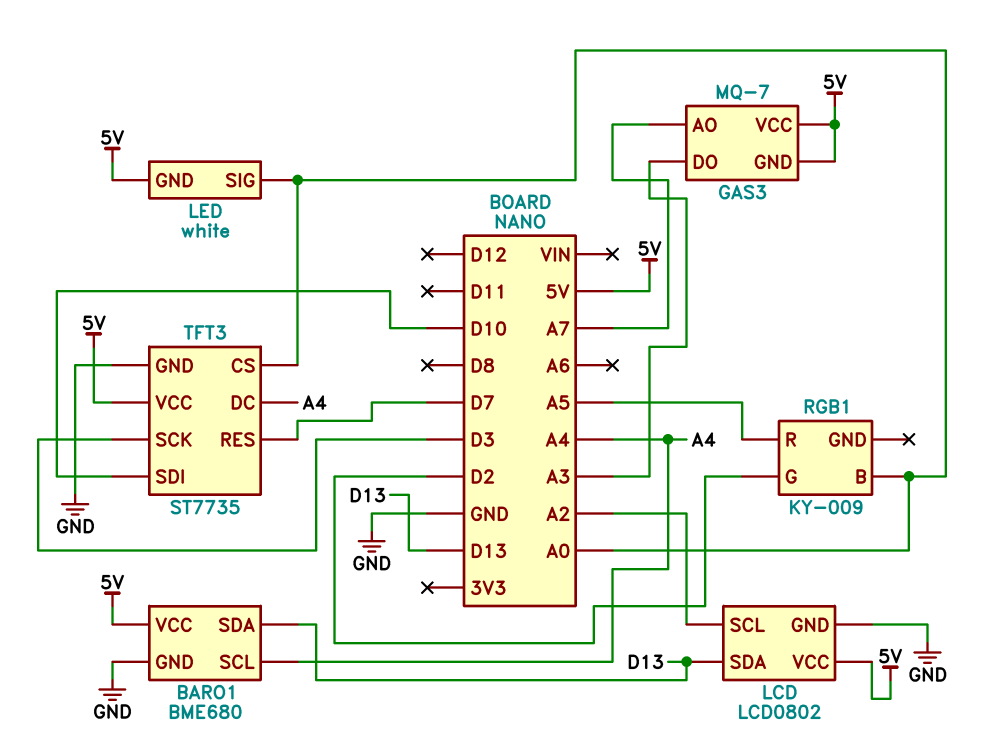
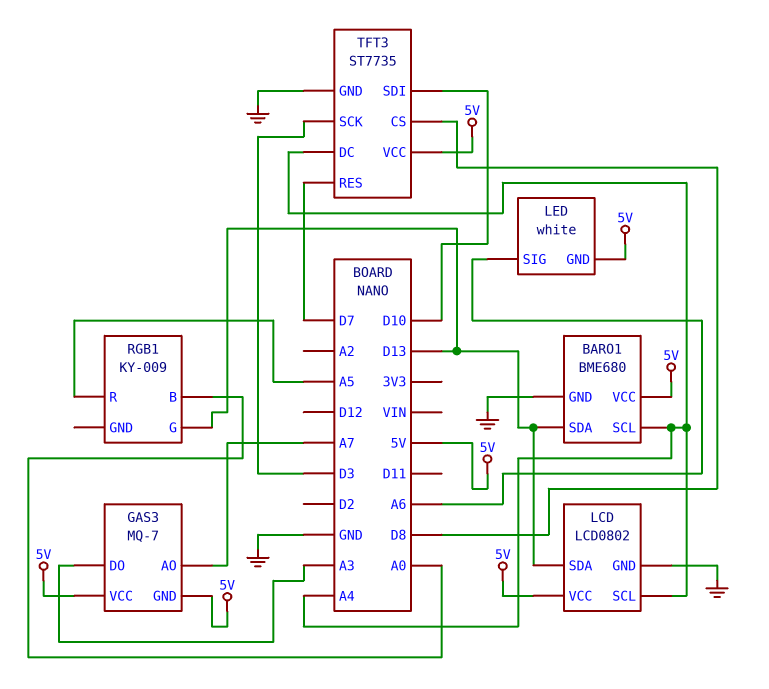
LCD pin SCL: A2 -> A4
LED pin SIG: A0 -> A6
RGB1 pin G: D2 -> D13
TFT3 pin CS: A0 -> D8

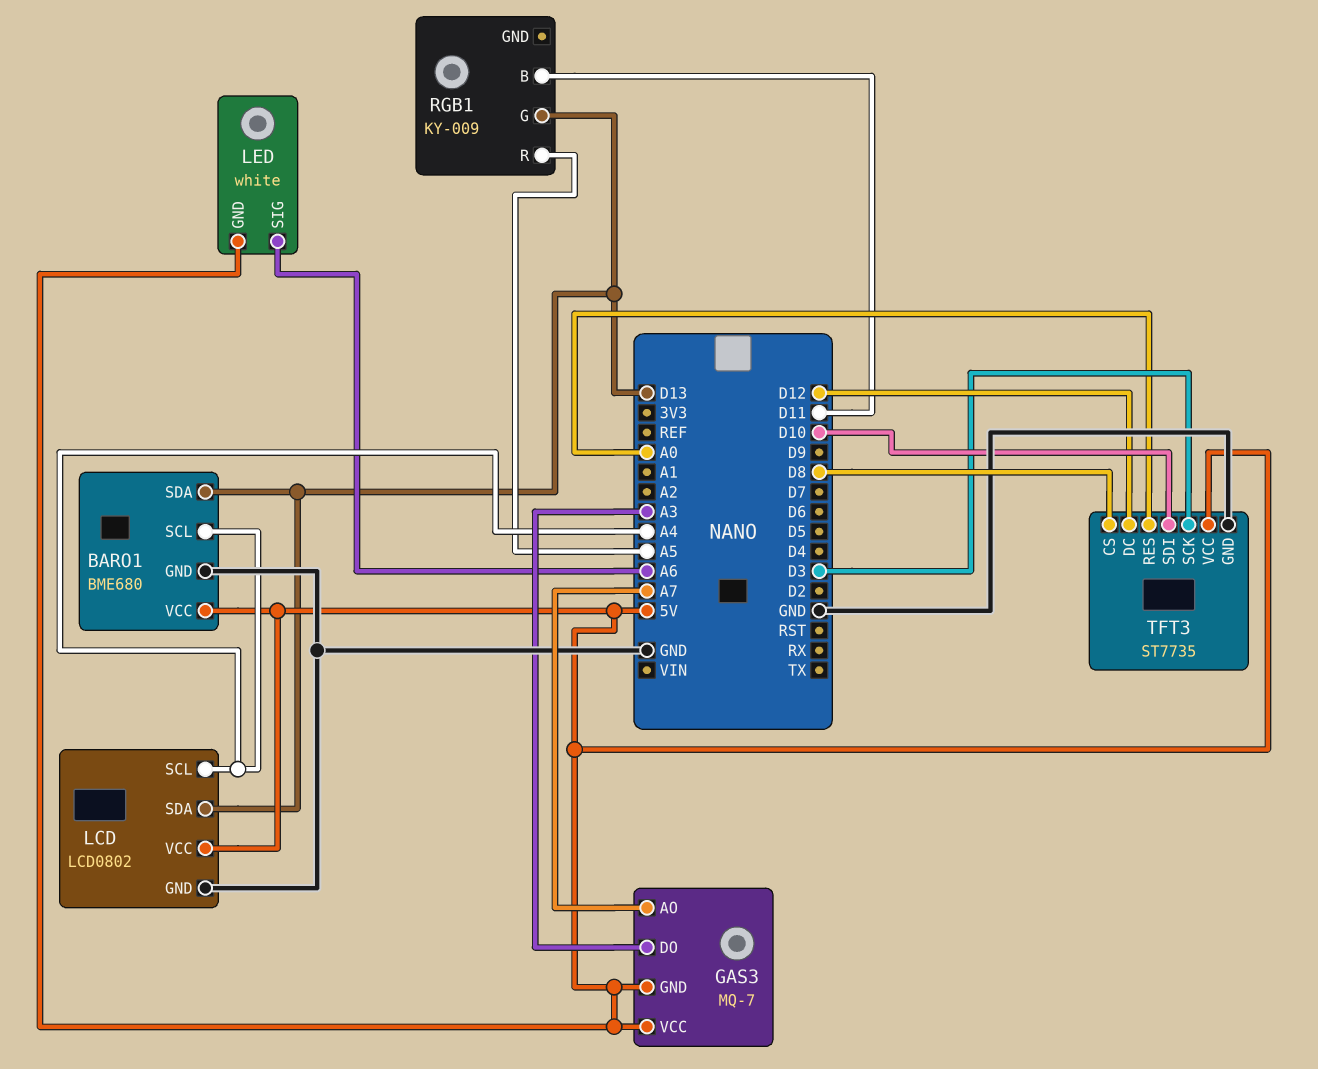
RGB1 pin B: A0 -> D11
TFT3 pin DC: A4 -> D12
TFT3 pin RES: D7 -> A0

